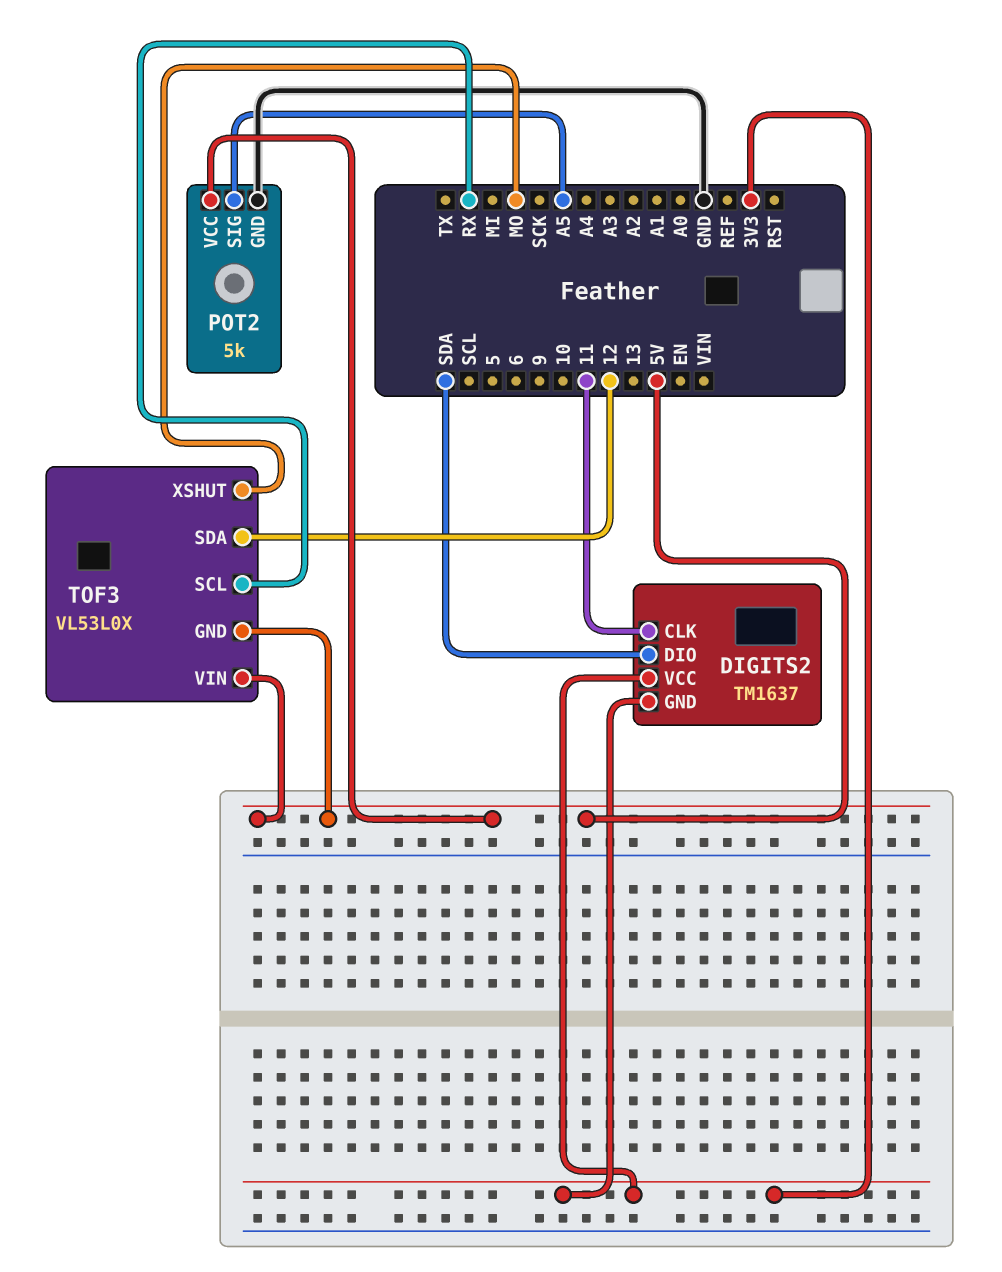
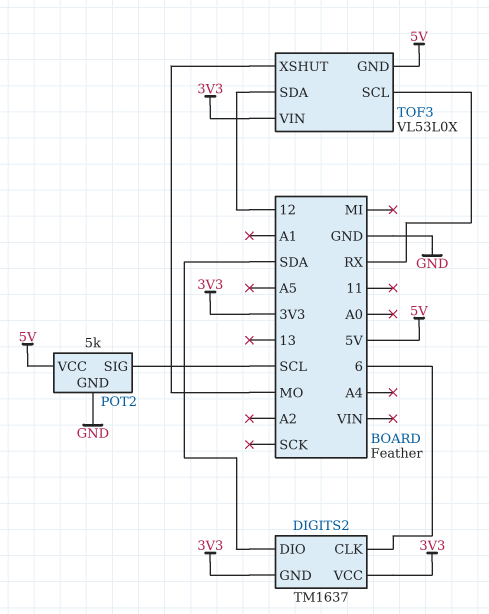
DIGITS2 pin CLK: 11 -> 6
POT2 pin SIG: A5 -> SCL
TOF3 pin VIN: 5V -> 3V3

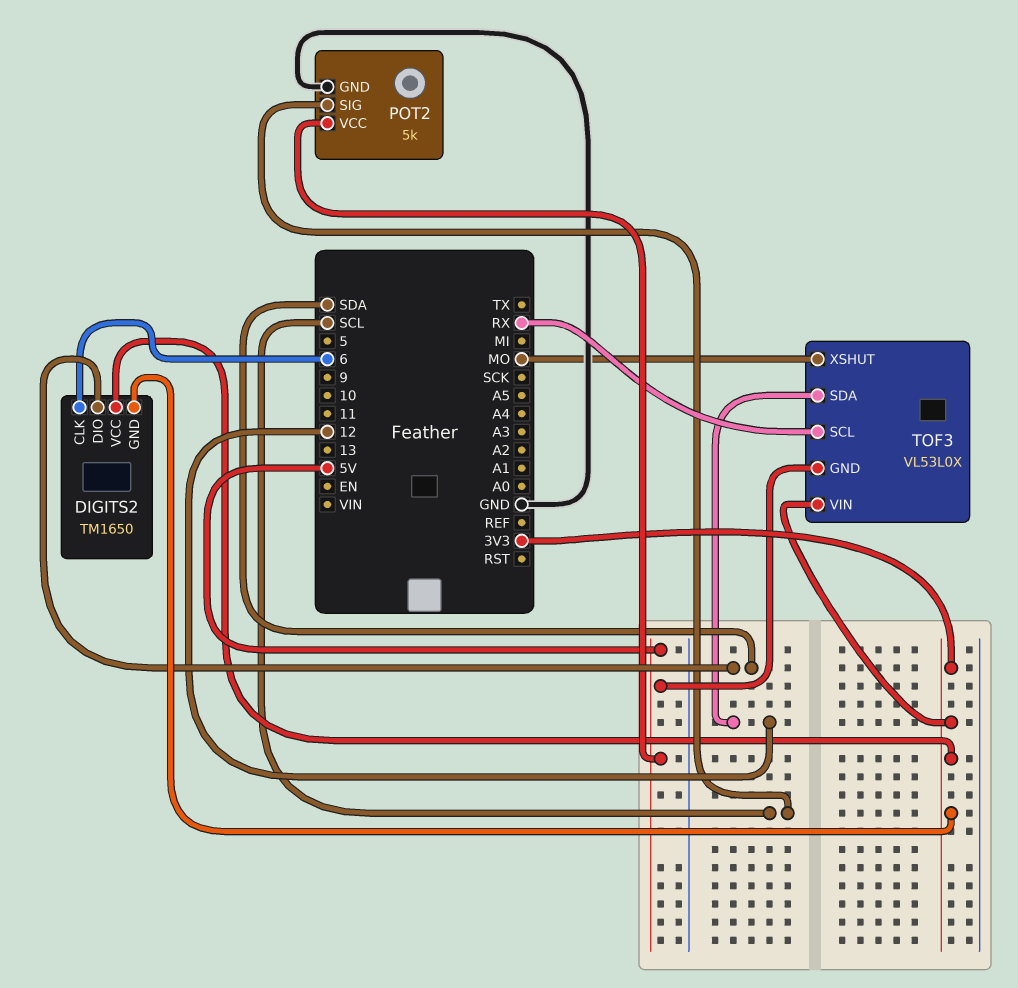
DIGITS2: TM1637 -> TM1650

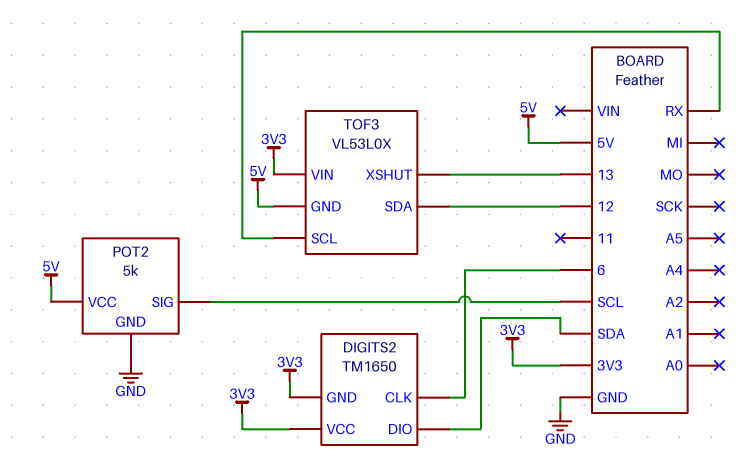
TOF3 pin XSHUT: MO -> 13

